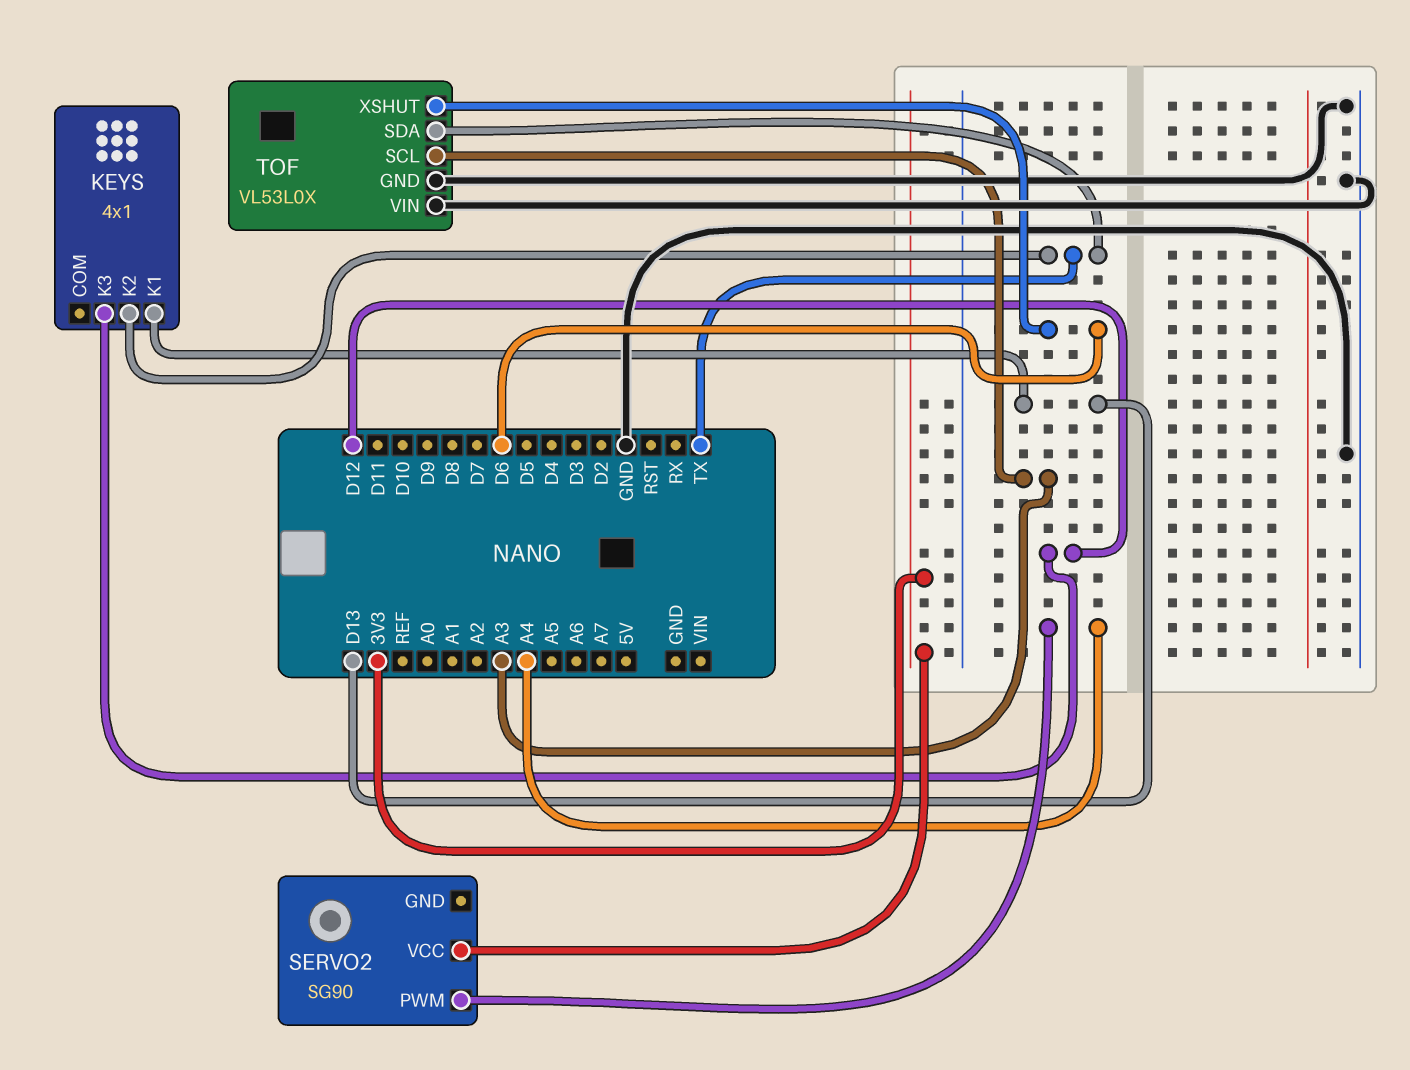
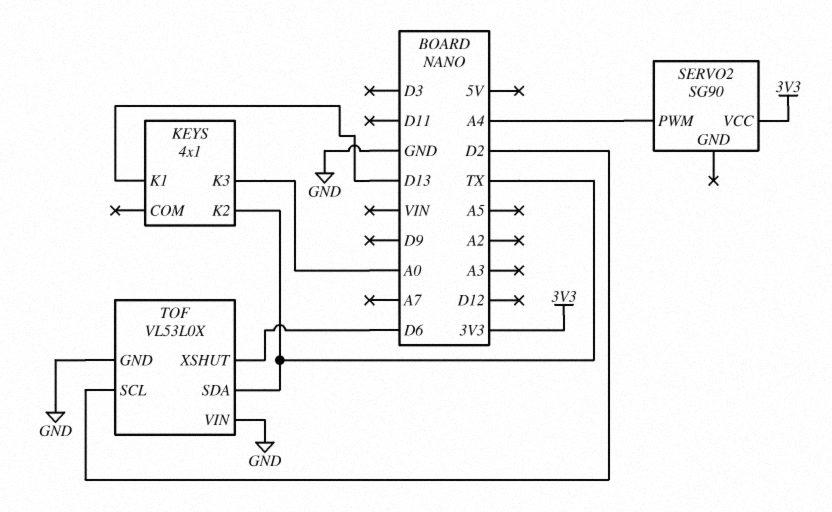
KEYS pin K3: D12 -> A0
TOF pin SCL: A3 -> D2

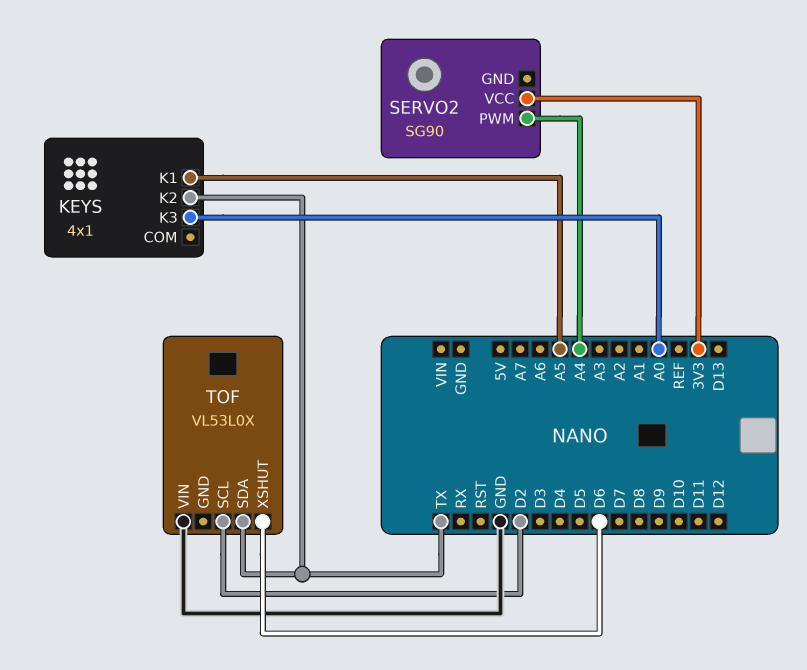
KEYS pin K1: D13 -> A5
TOF pin GND: GND -> none

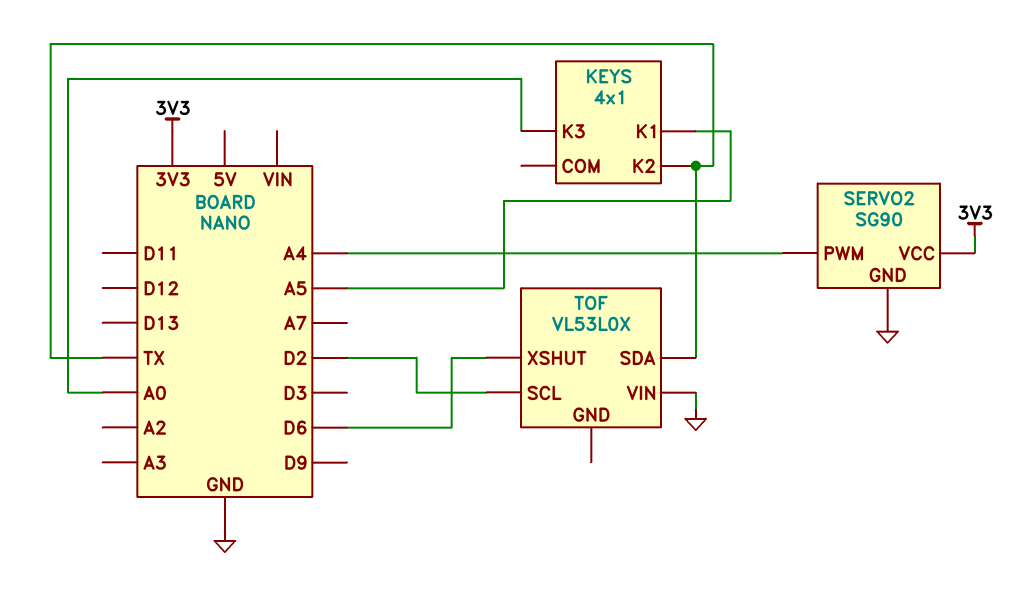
SERVO2 pin GND: none -> GND

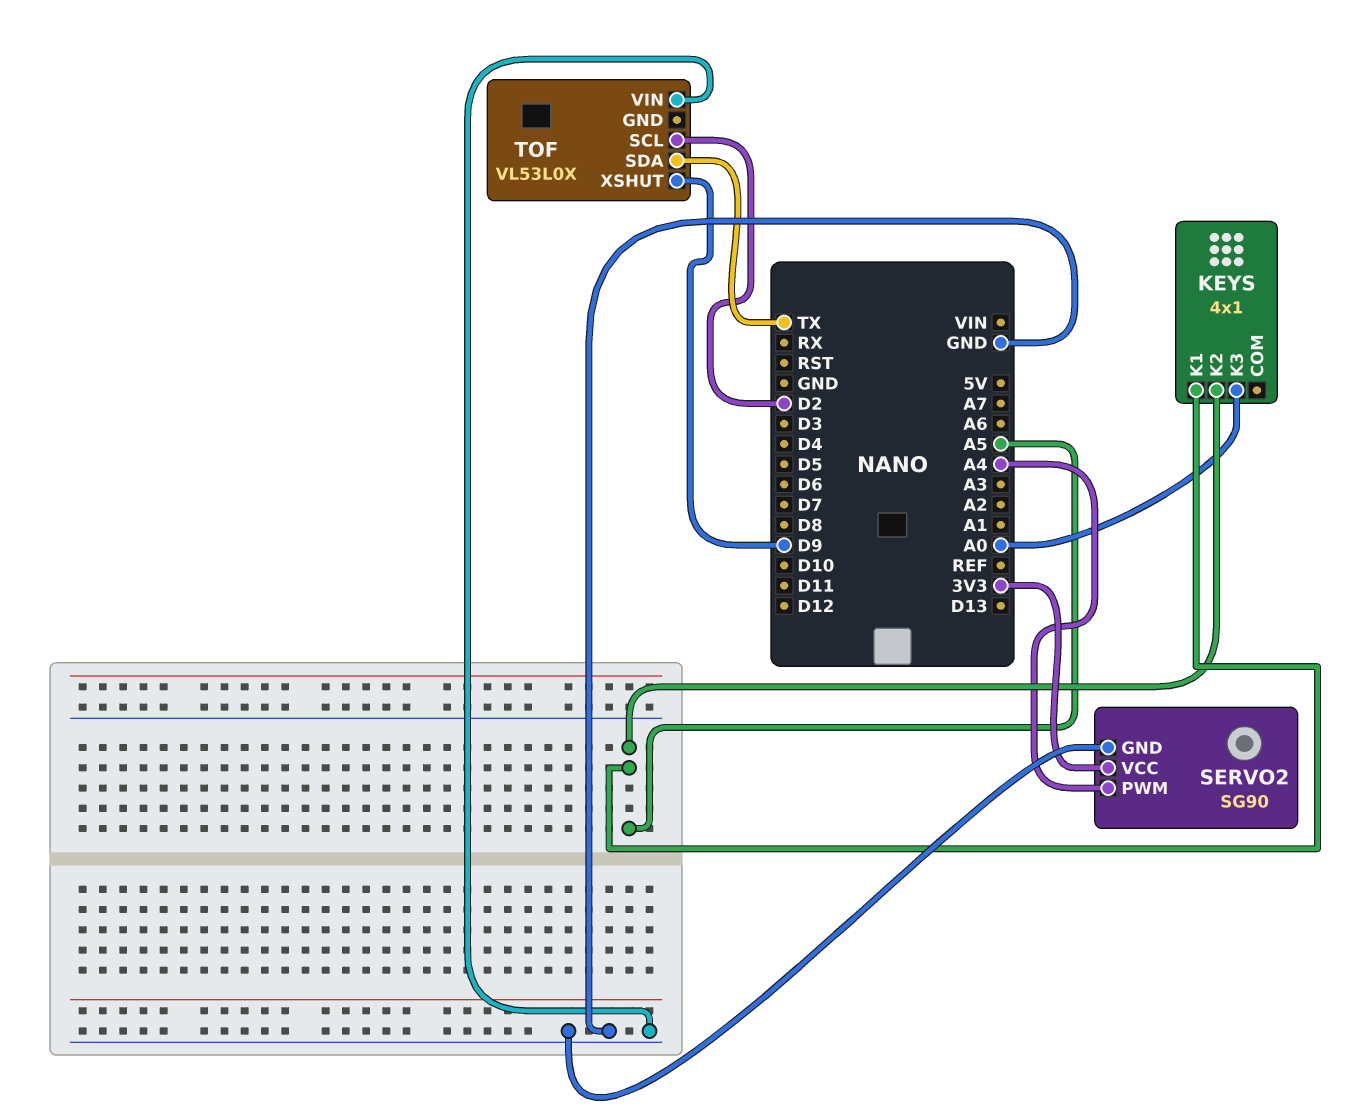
KEYS pin K2: TX -> A5
TOF pin XSHUT: D6 -> D9

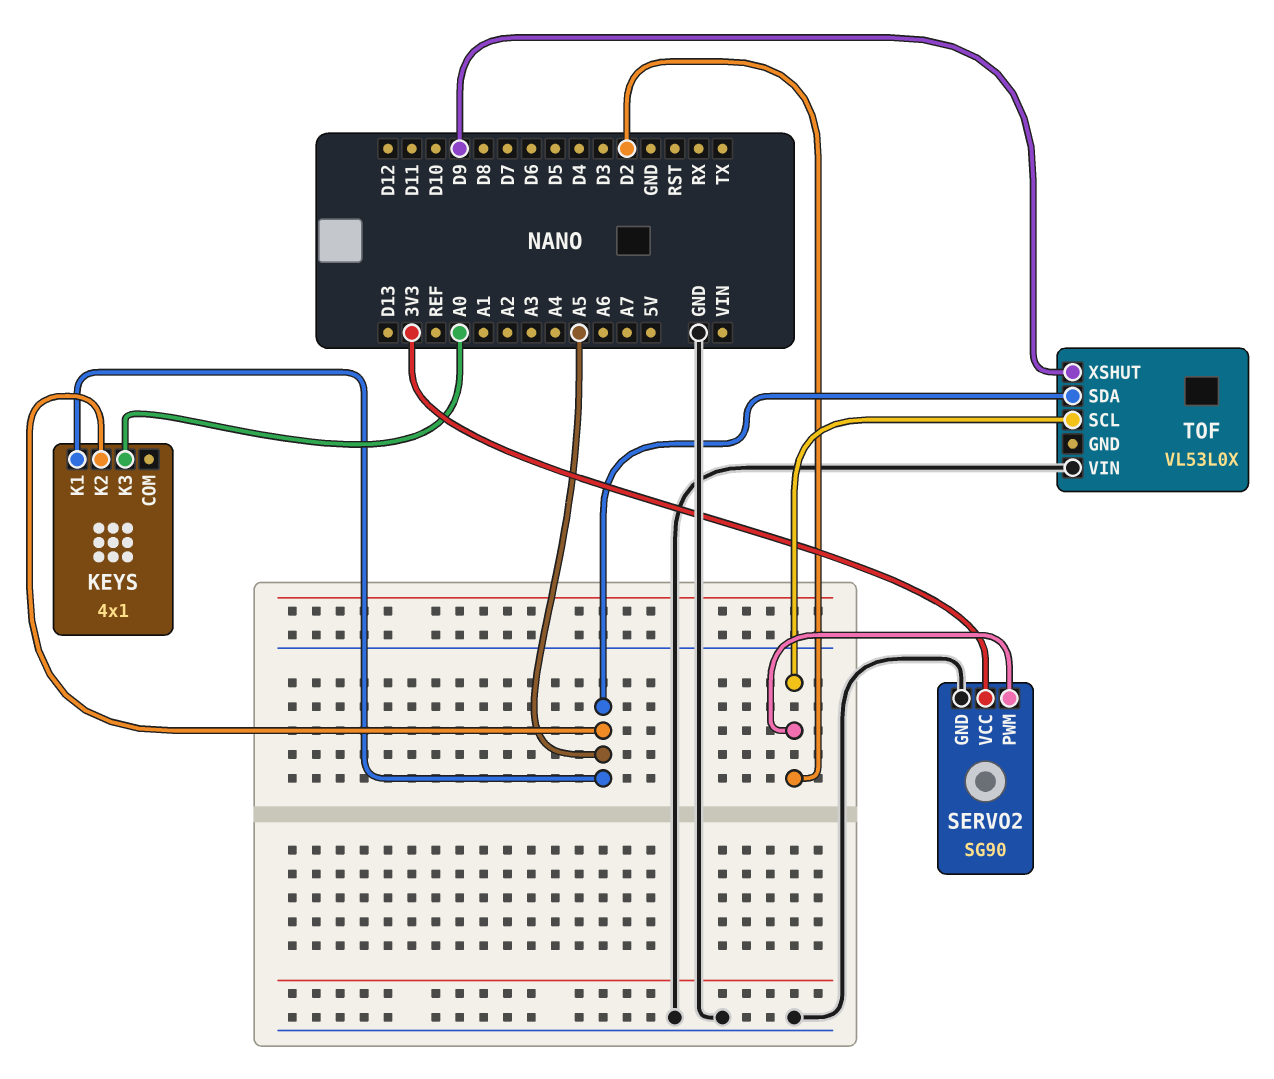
SERVO2 pin PWM: A4 -> D2
TOF pin SDA: TX -> A5

